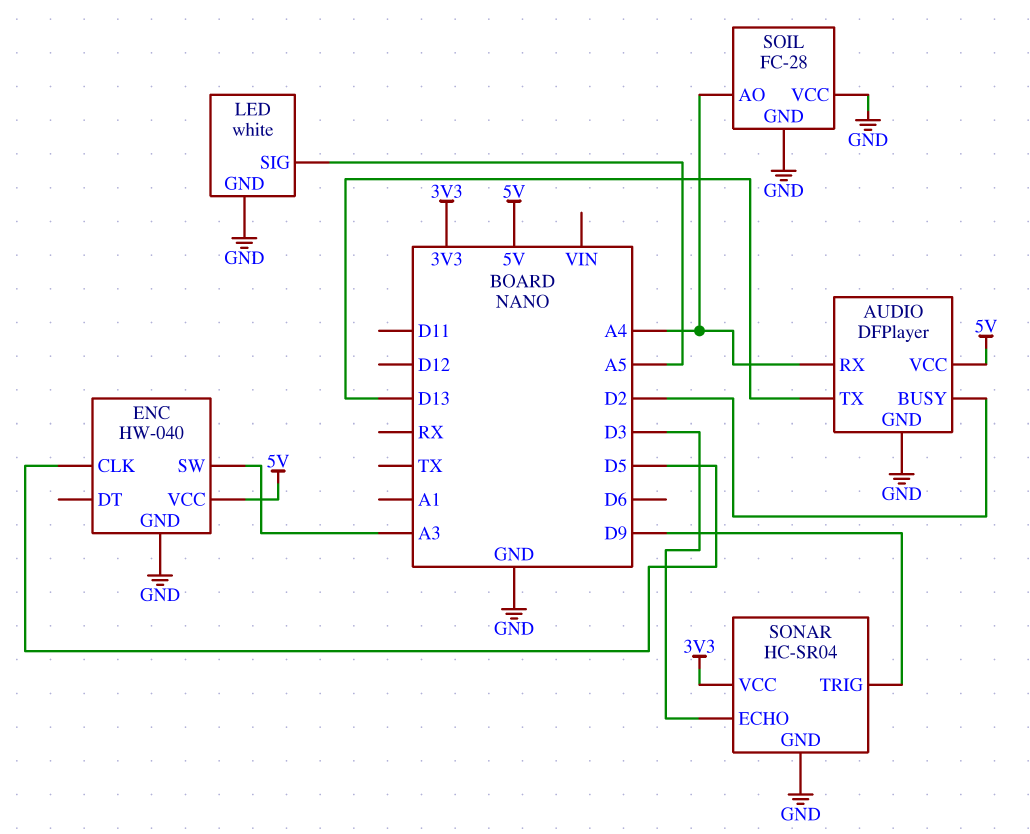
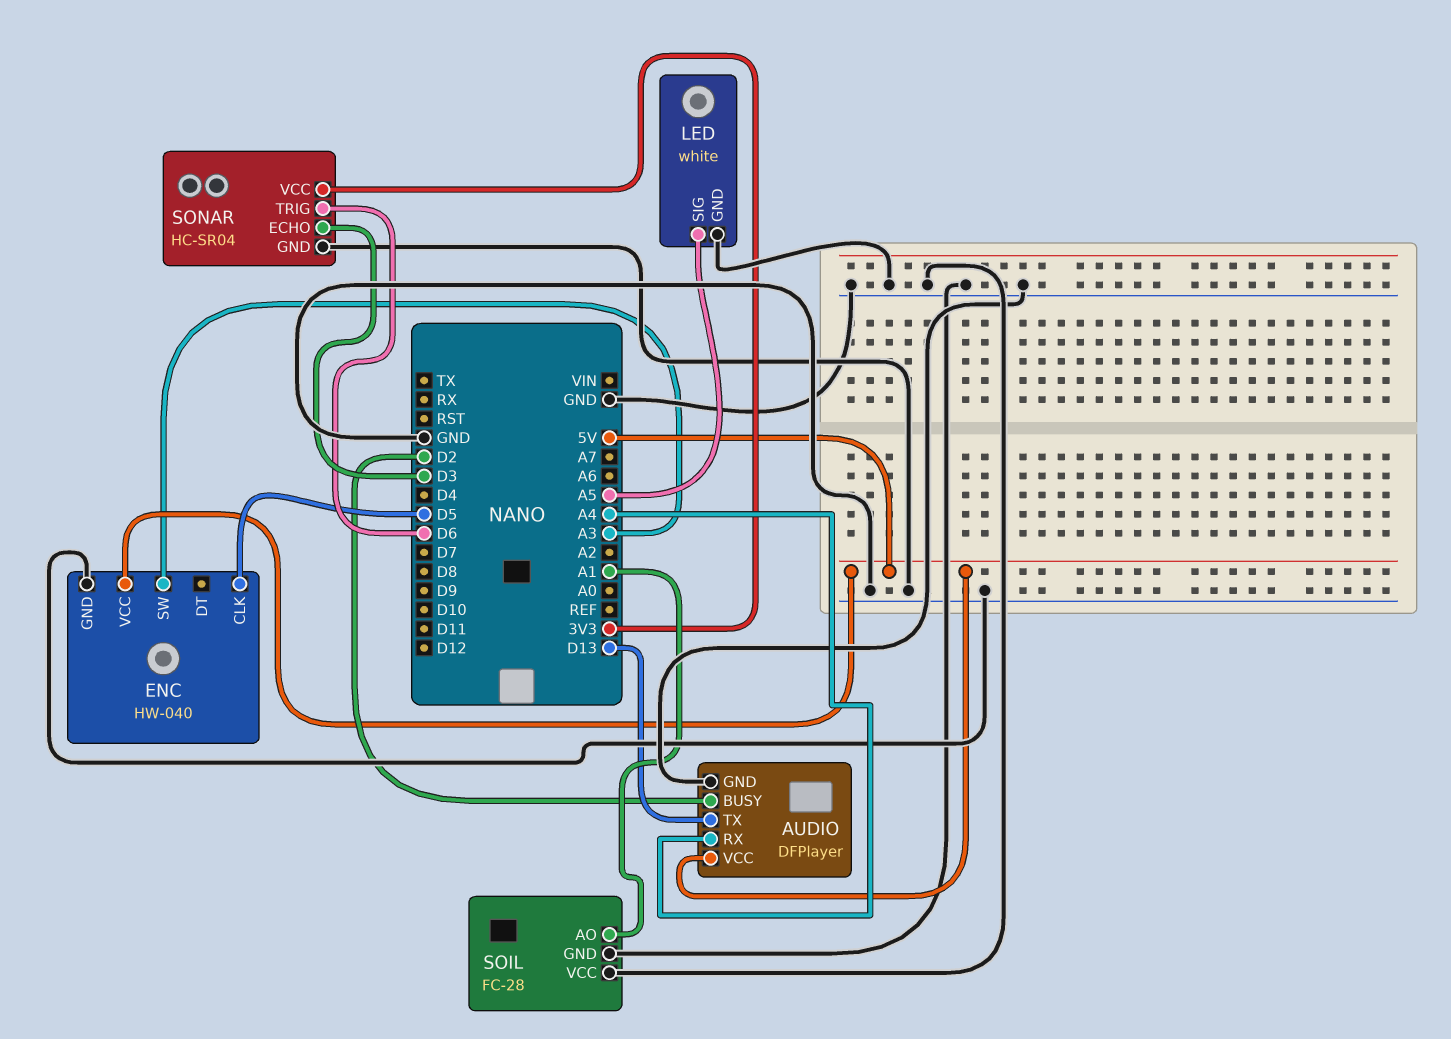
SOIL pin AO: A4 -> A1
SONAR pin TRIG: D9 -> D6

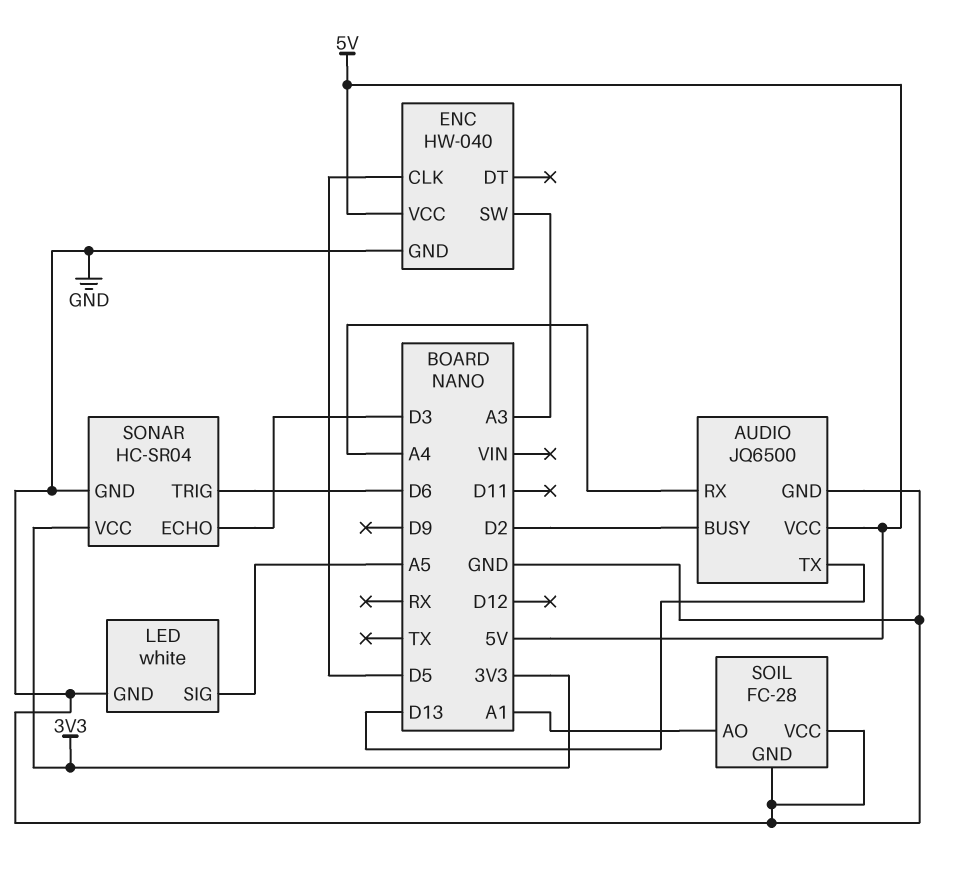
AUDIO: DFPlayer -> JQ6500

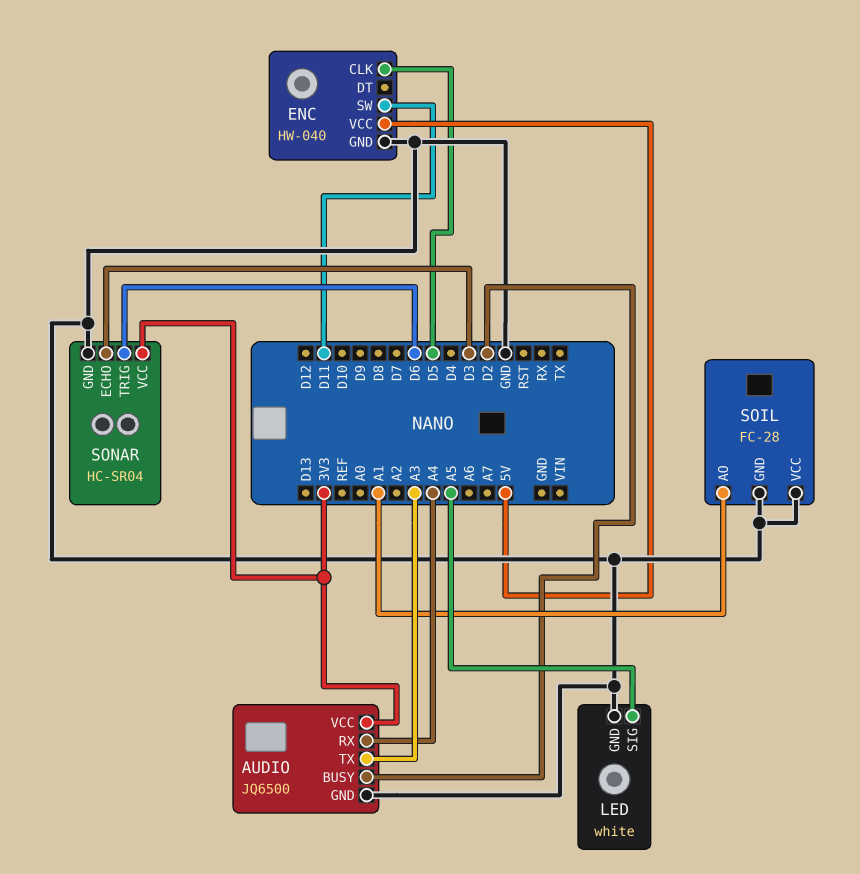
AUDIO pin TX: D13 -> A3
AUDIO pin VCC: 5V -> 3V3
ENC pin SW: A3 -> D11

